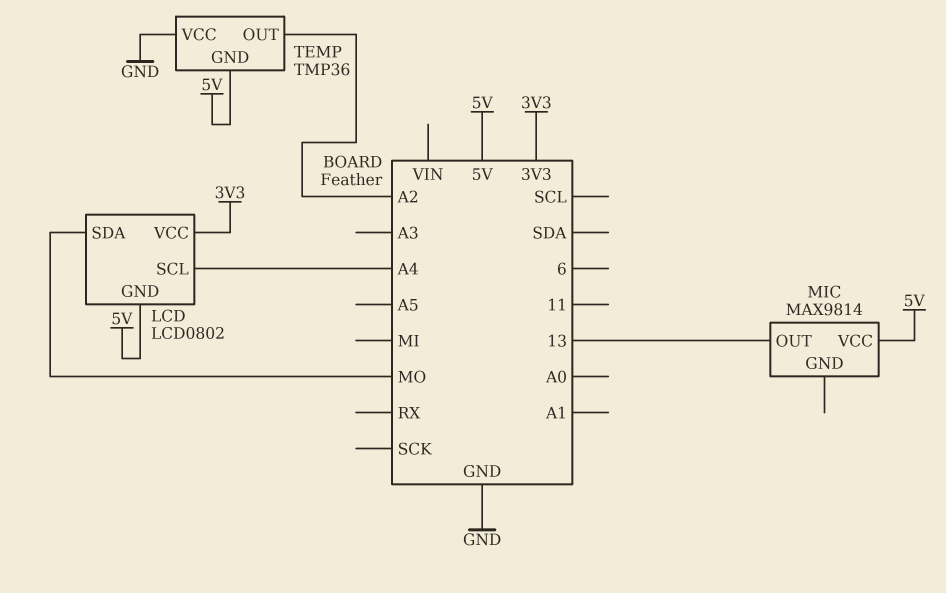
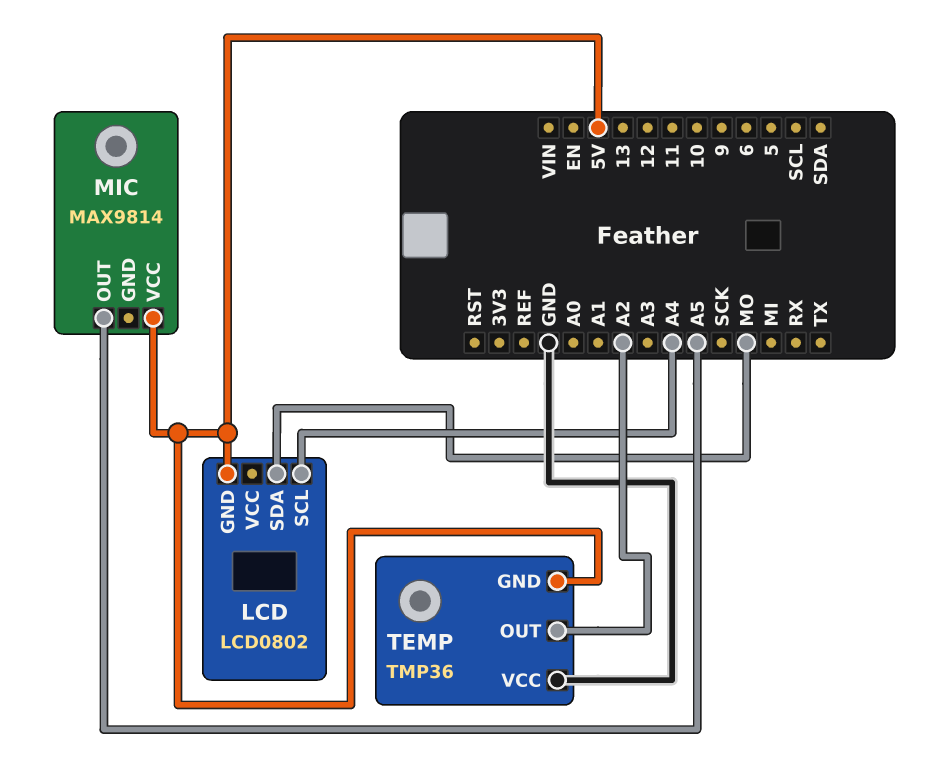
LCD pin VCC: 3V3 -> none
MIC pin OUT: 13 -> A5

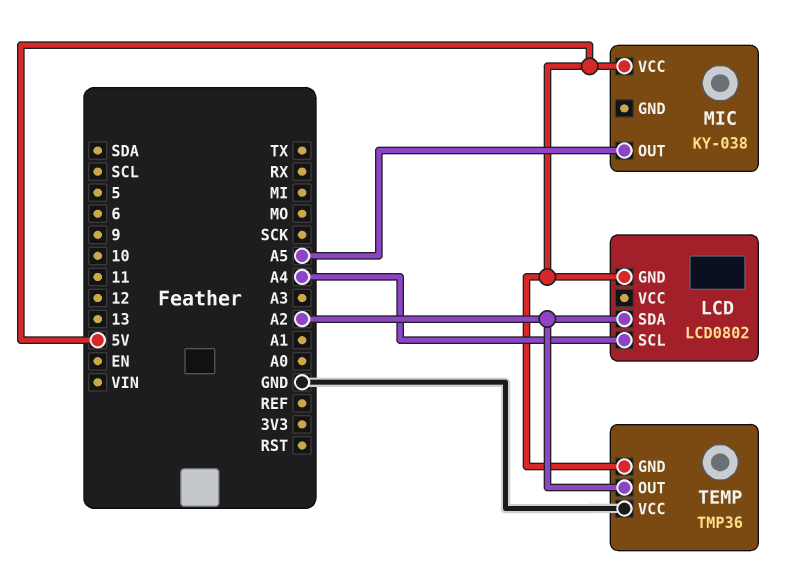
LCD pin SDA: MO -> A2
MIC: MAX9814 -> KY-038

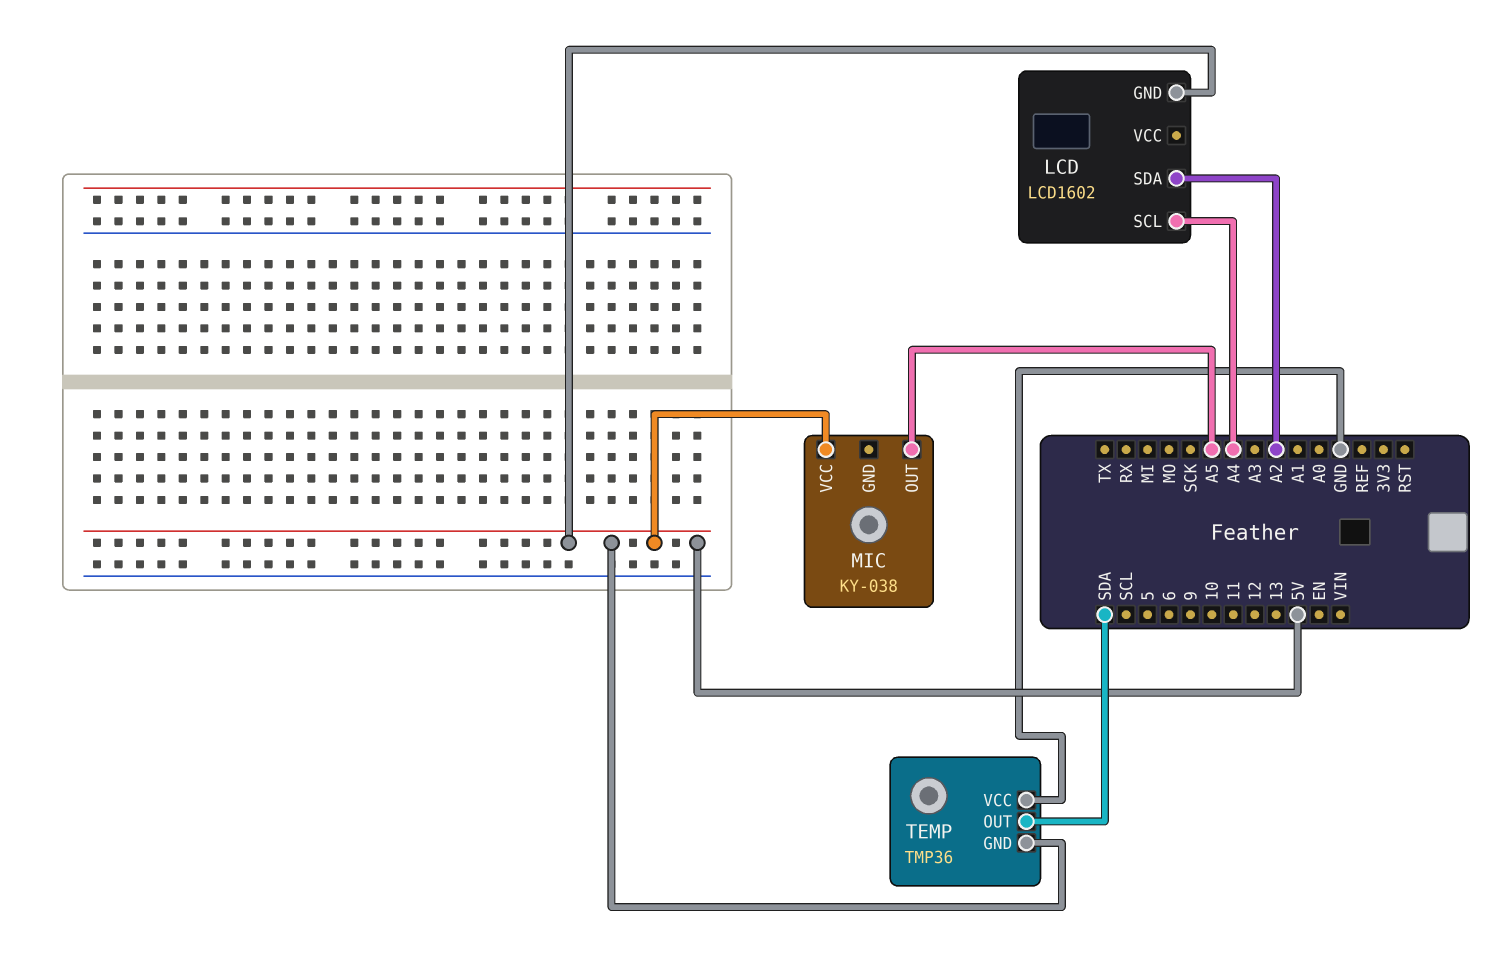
LCD: LCD0802 -> LCD1602
TEMP pin OUT: A2 -> SDA

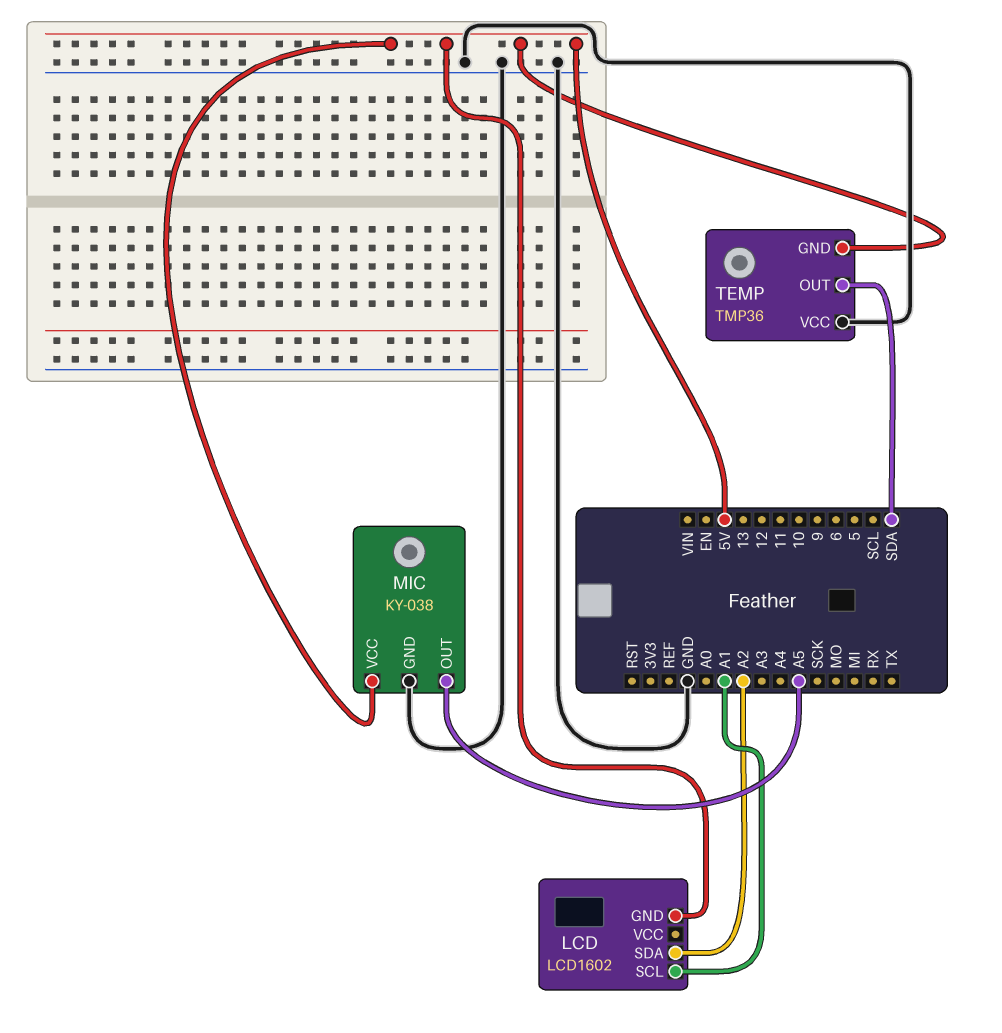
LCD pin SCL: A4 -> A1
MIC pin GND: none -> GND

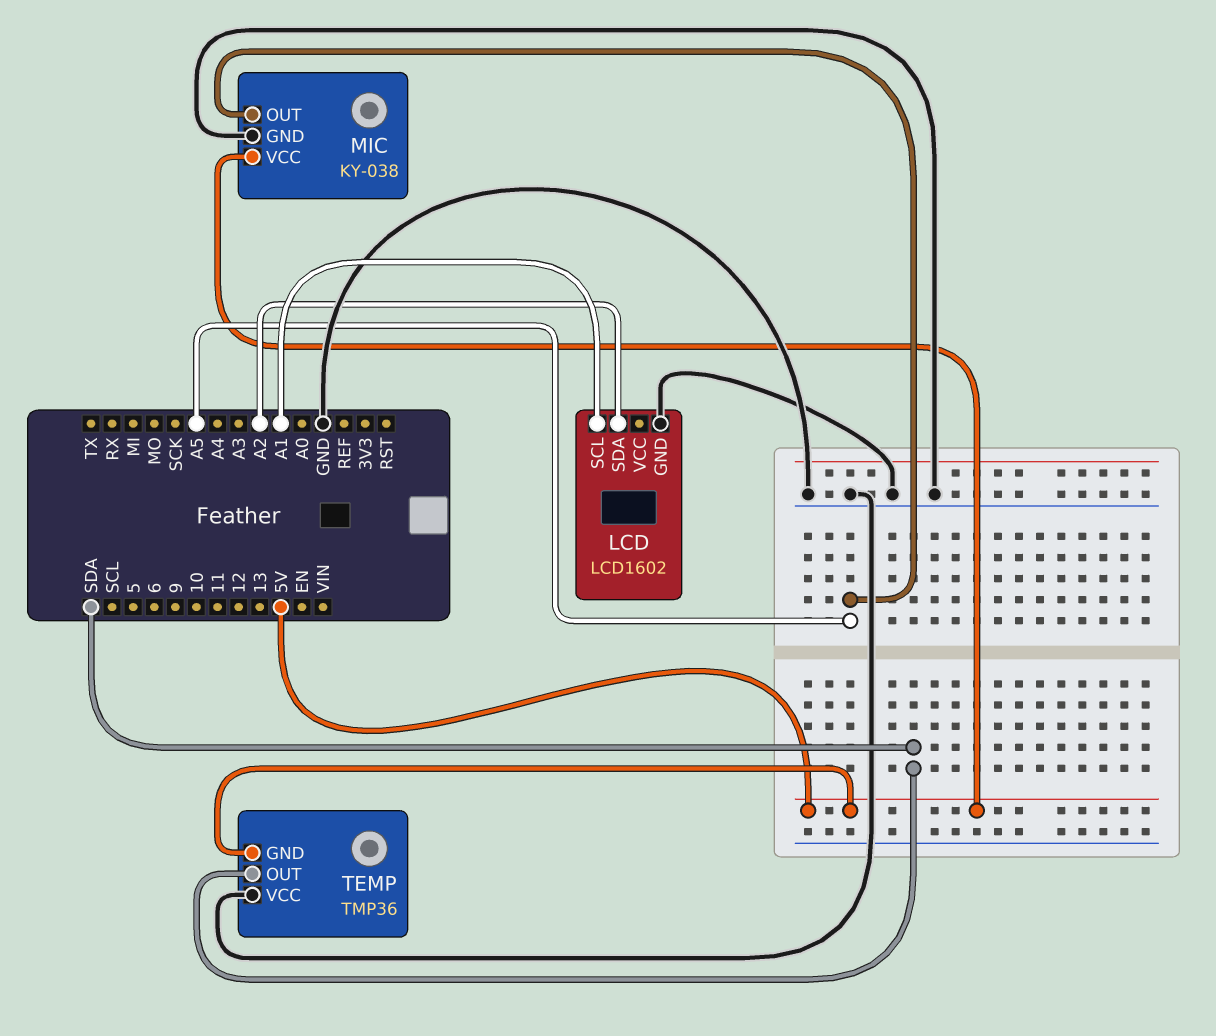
LCD pin GND: 5V -> GND

